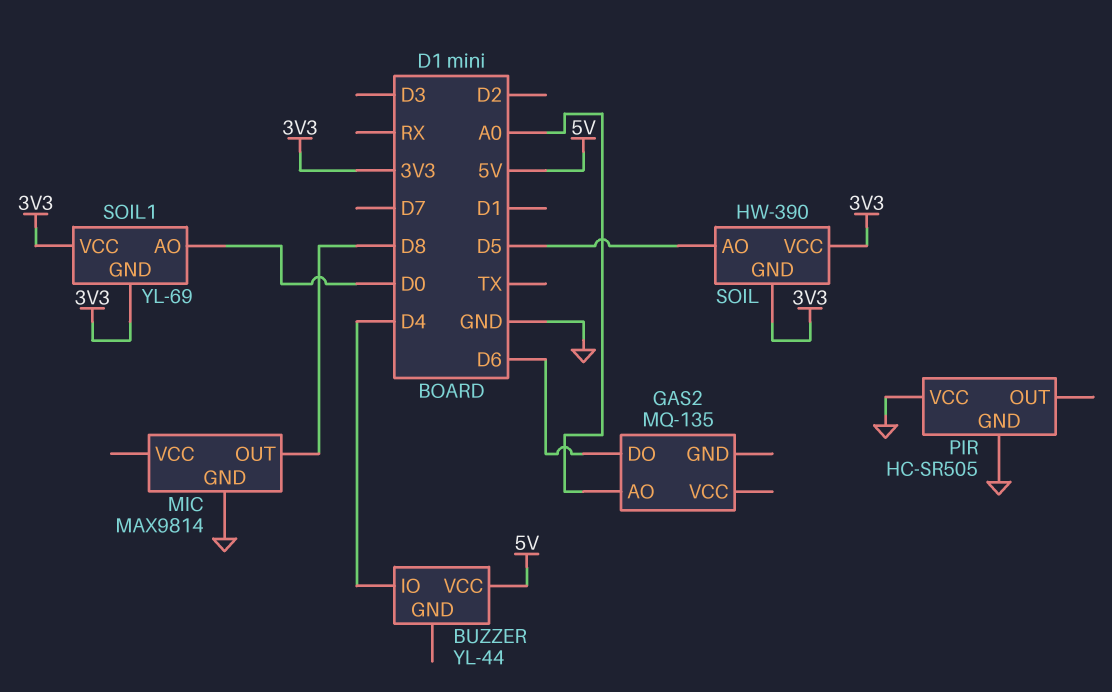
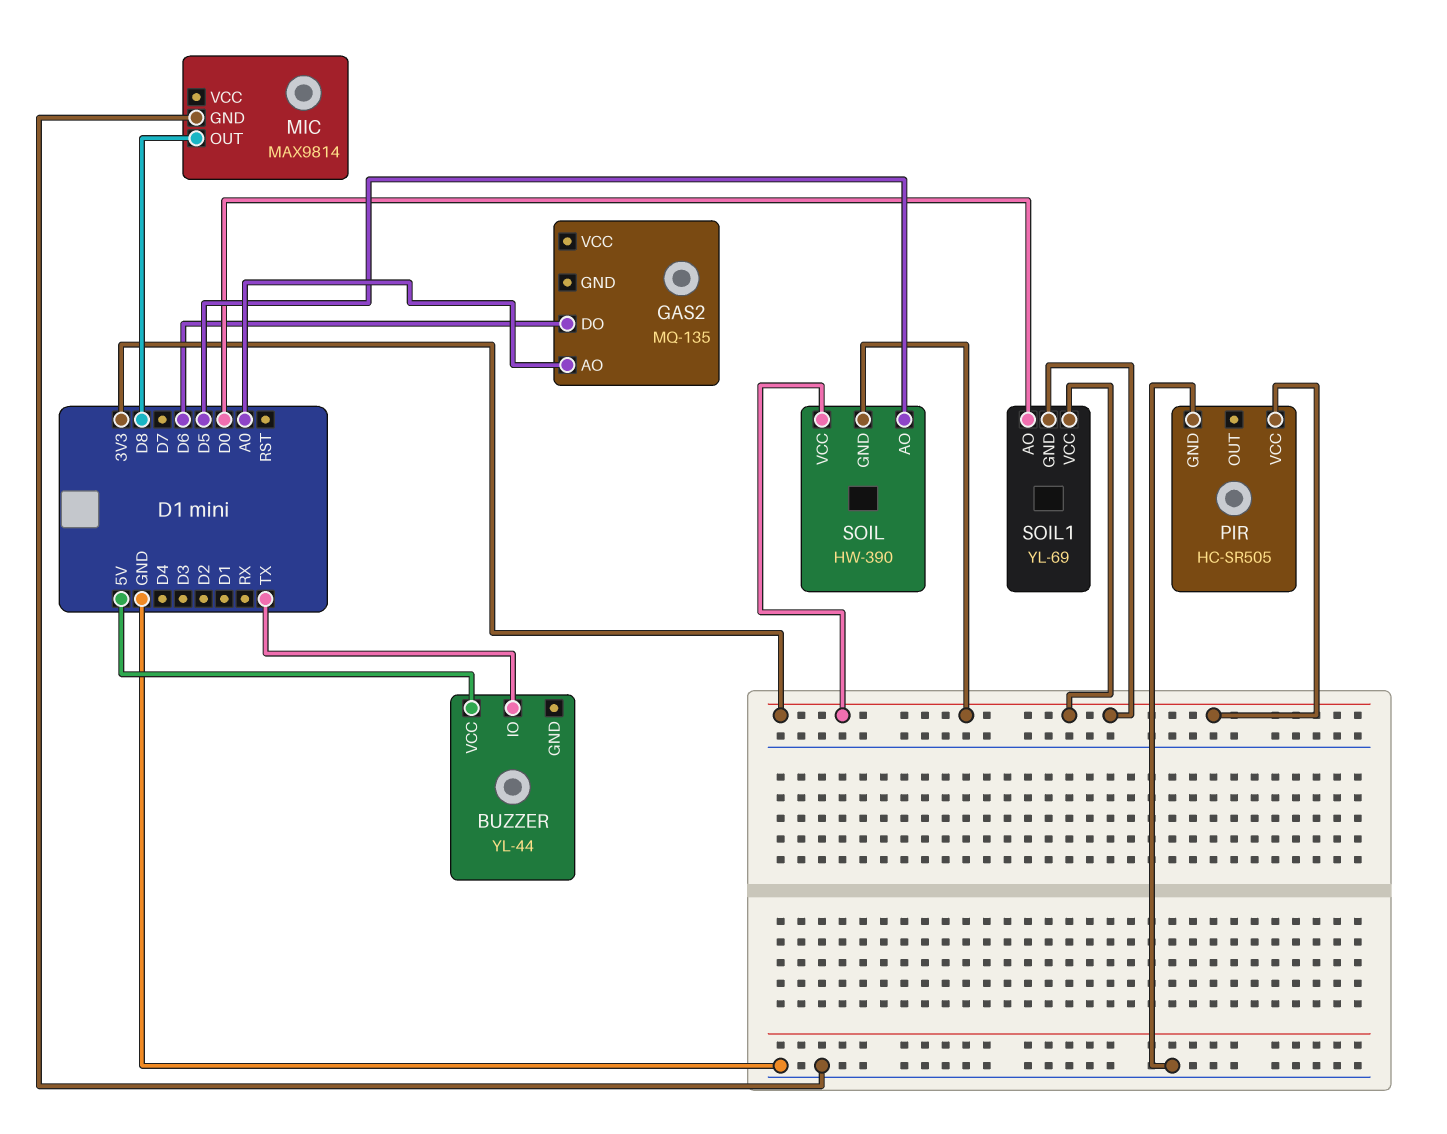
BUZZER pin IO: D4 -> TX
PIR pin VCC: GND -> 3V3

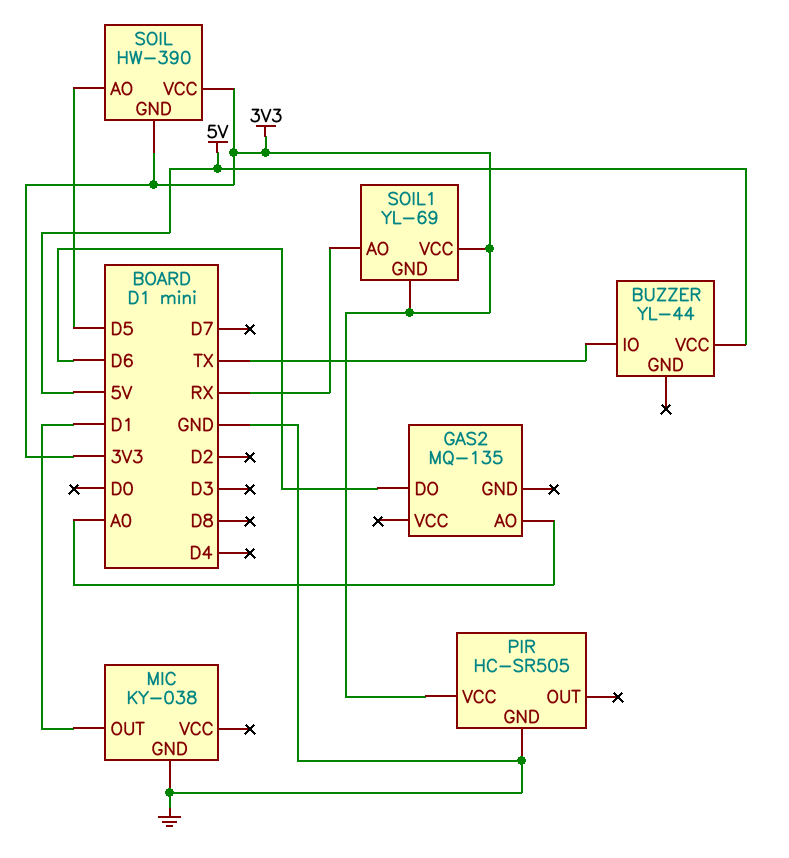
MIC: MAX9814 -> KY-038
MIC pin OUT: D8 -> D1
SOIL1 pin AO: D0 -> RX

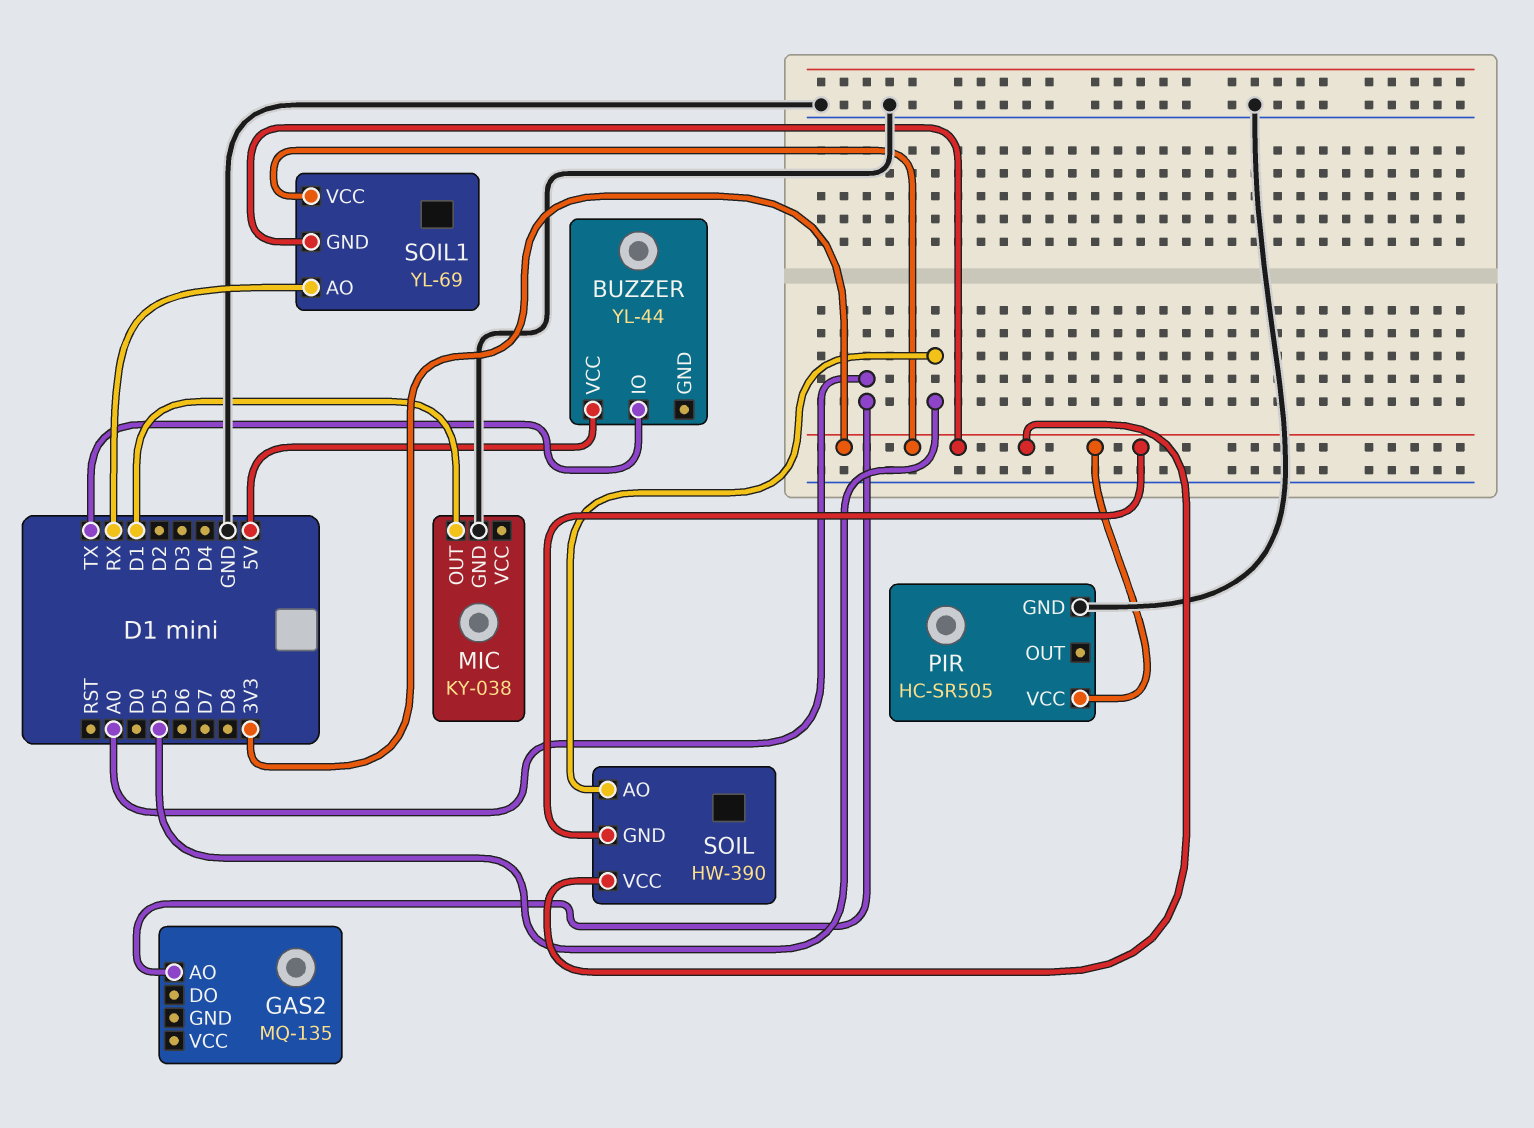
GAS2 pin DO: D6 -> none

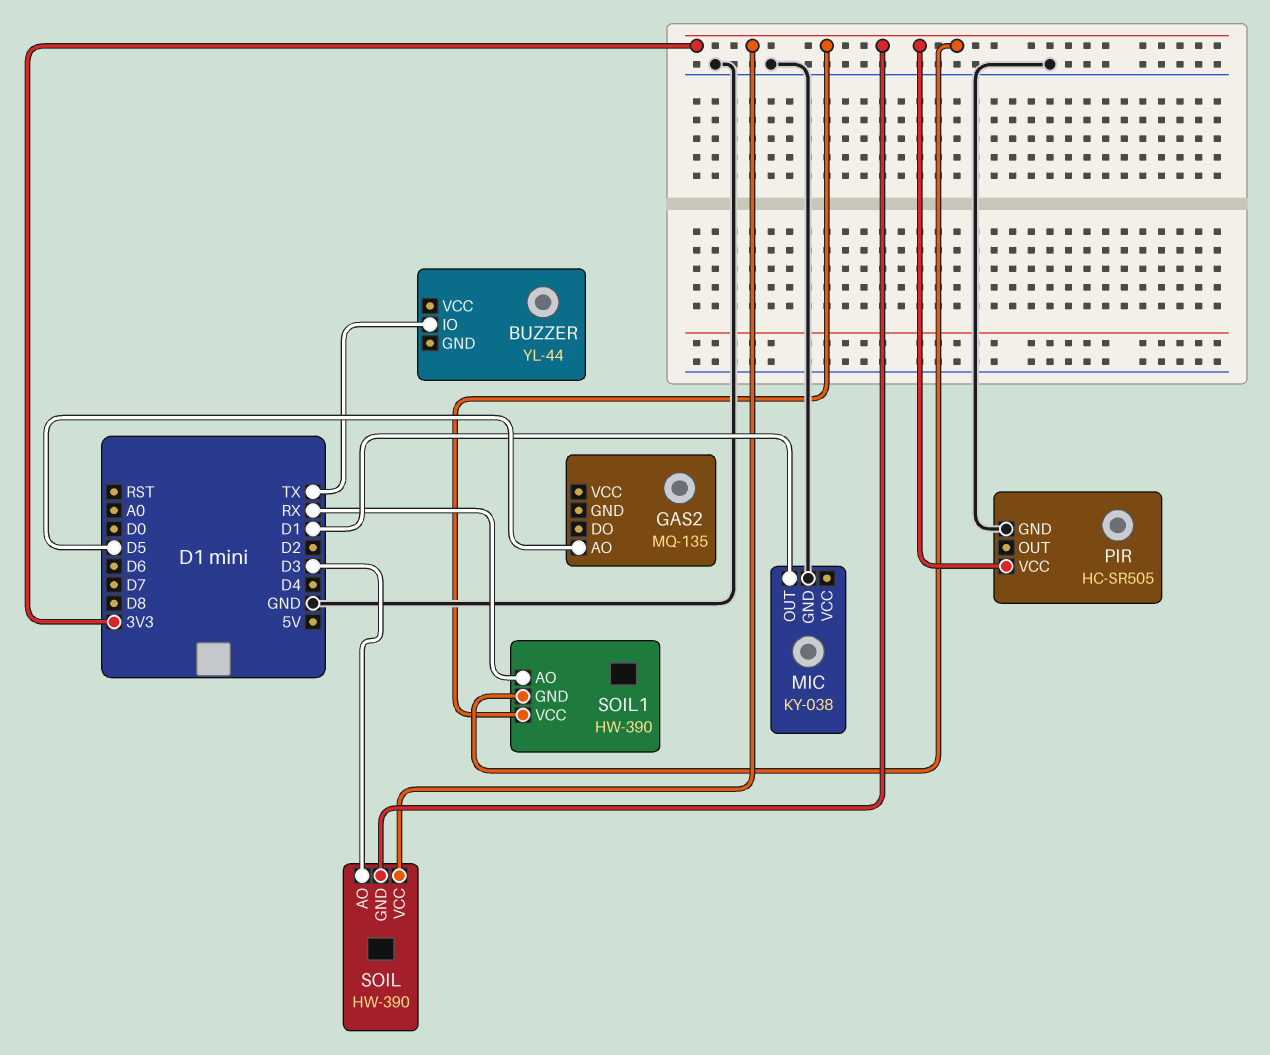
BUZZER pin VCC: 5V -> none
GAS2 pin AO: A0 -> D5
SOIL pin AO: D5 -> D3
SOIL1: YL-69 -> HW-390

